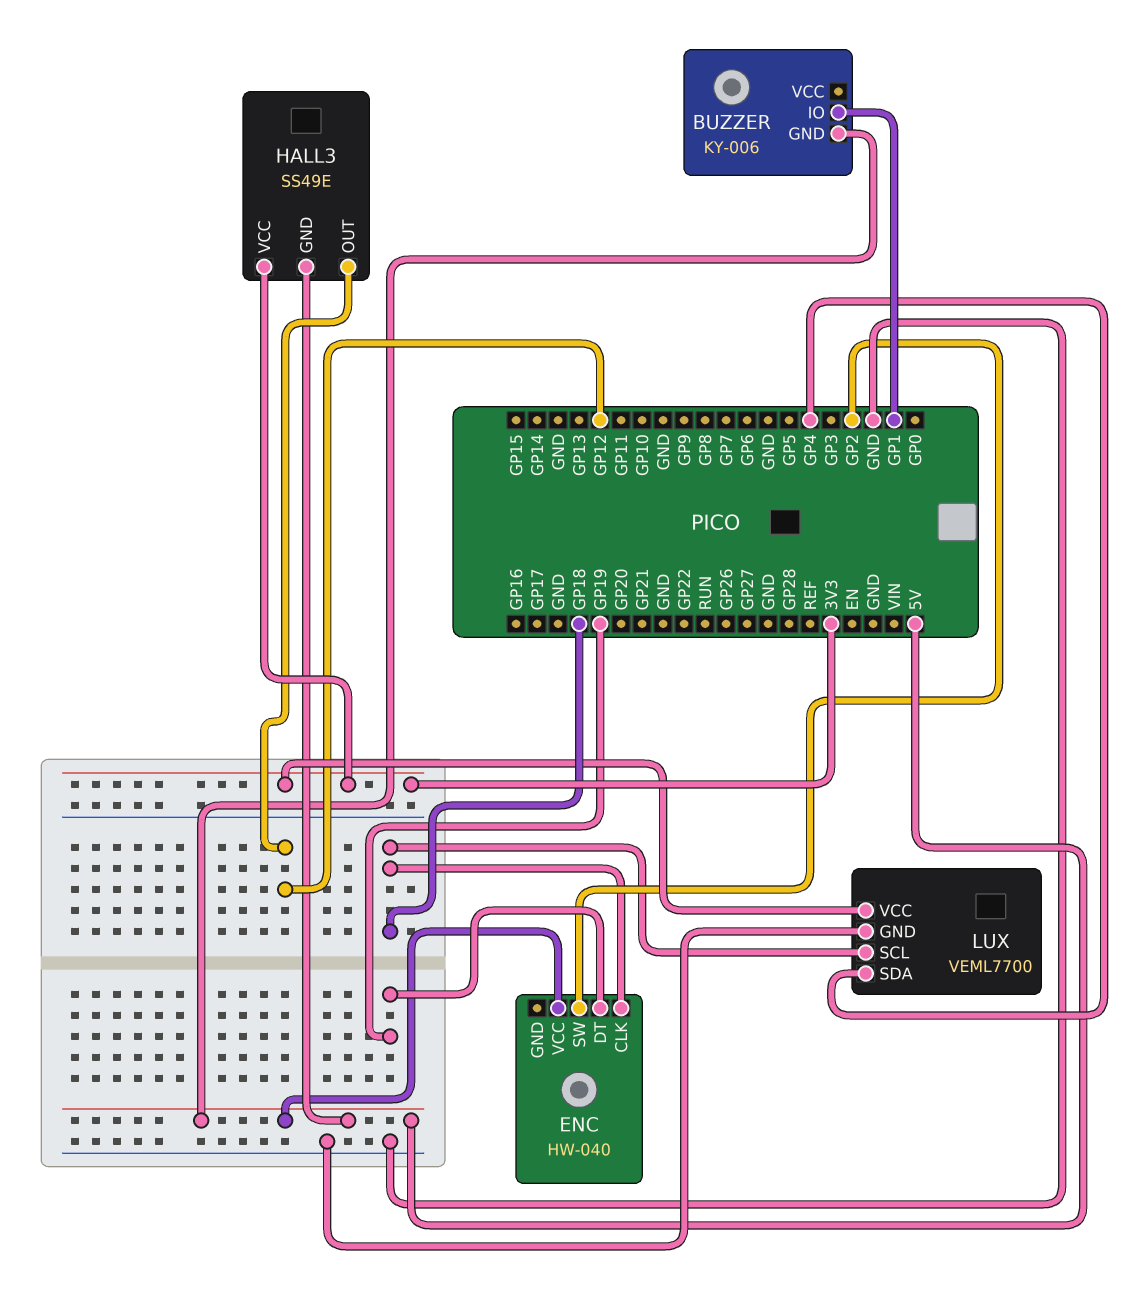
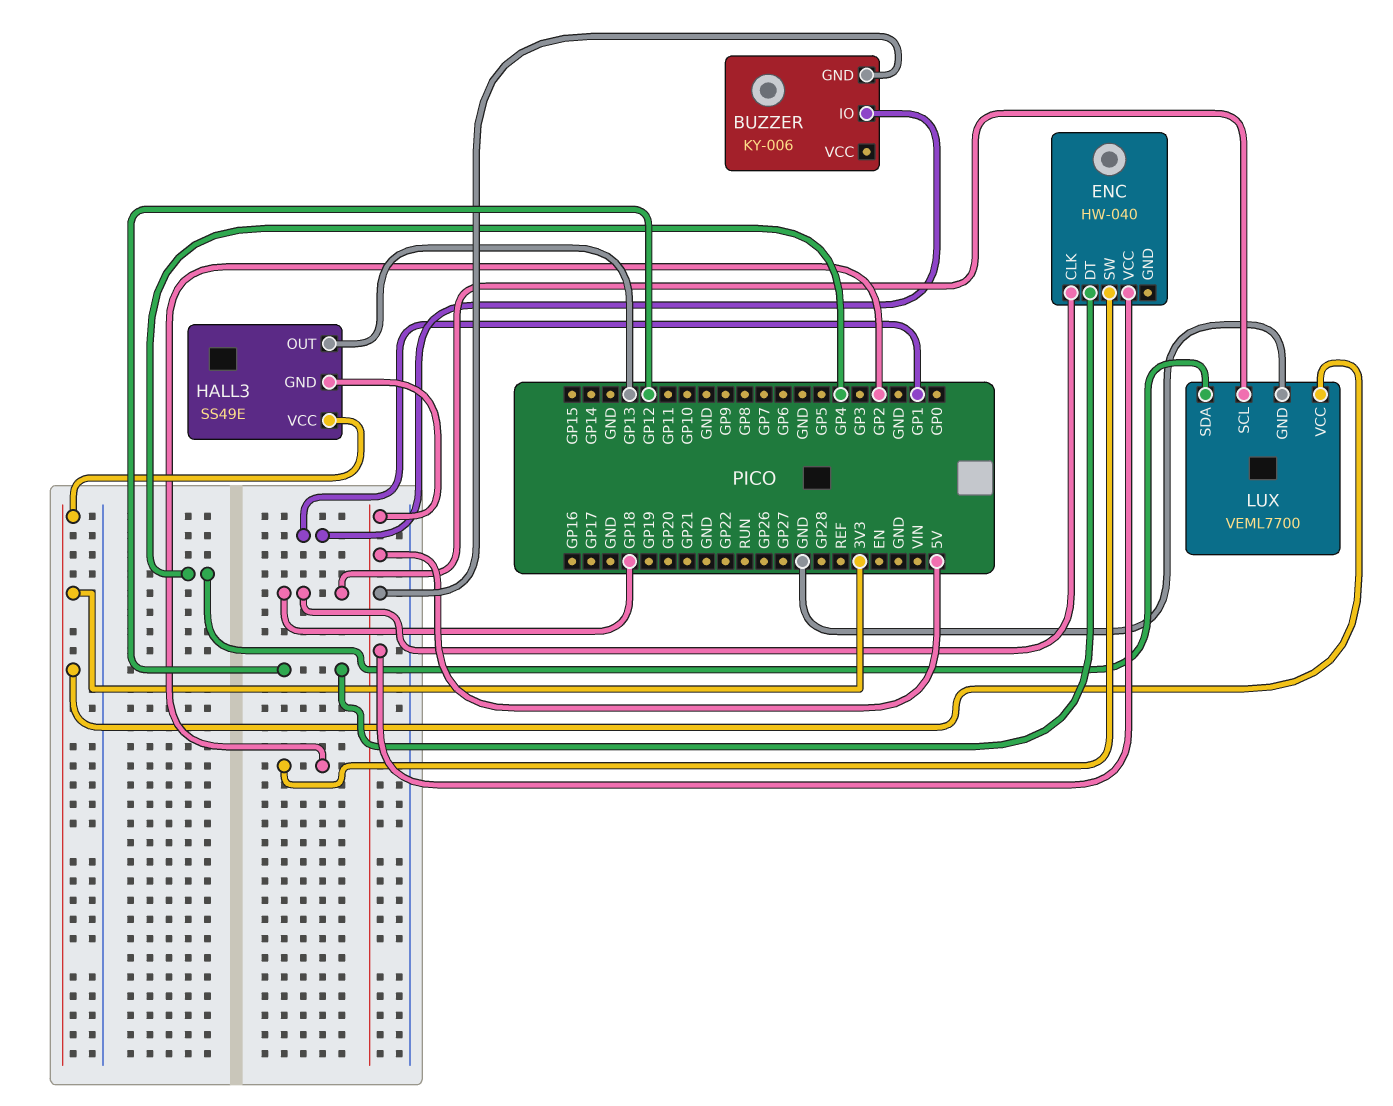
ENC pin DT: GP19 -> GP12
HALL3 pin OUT: GP12 -> GP13

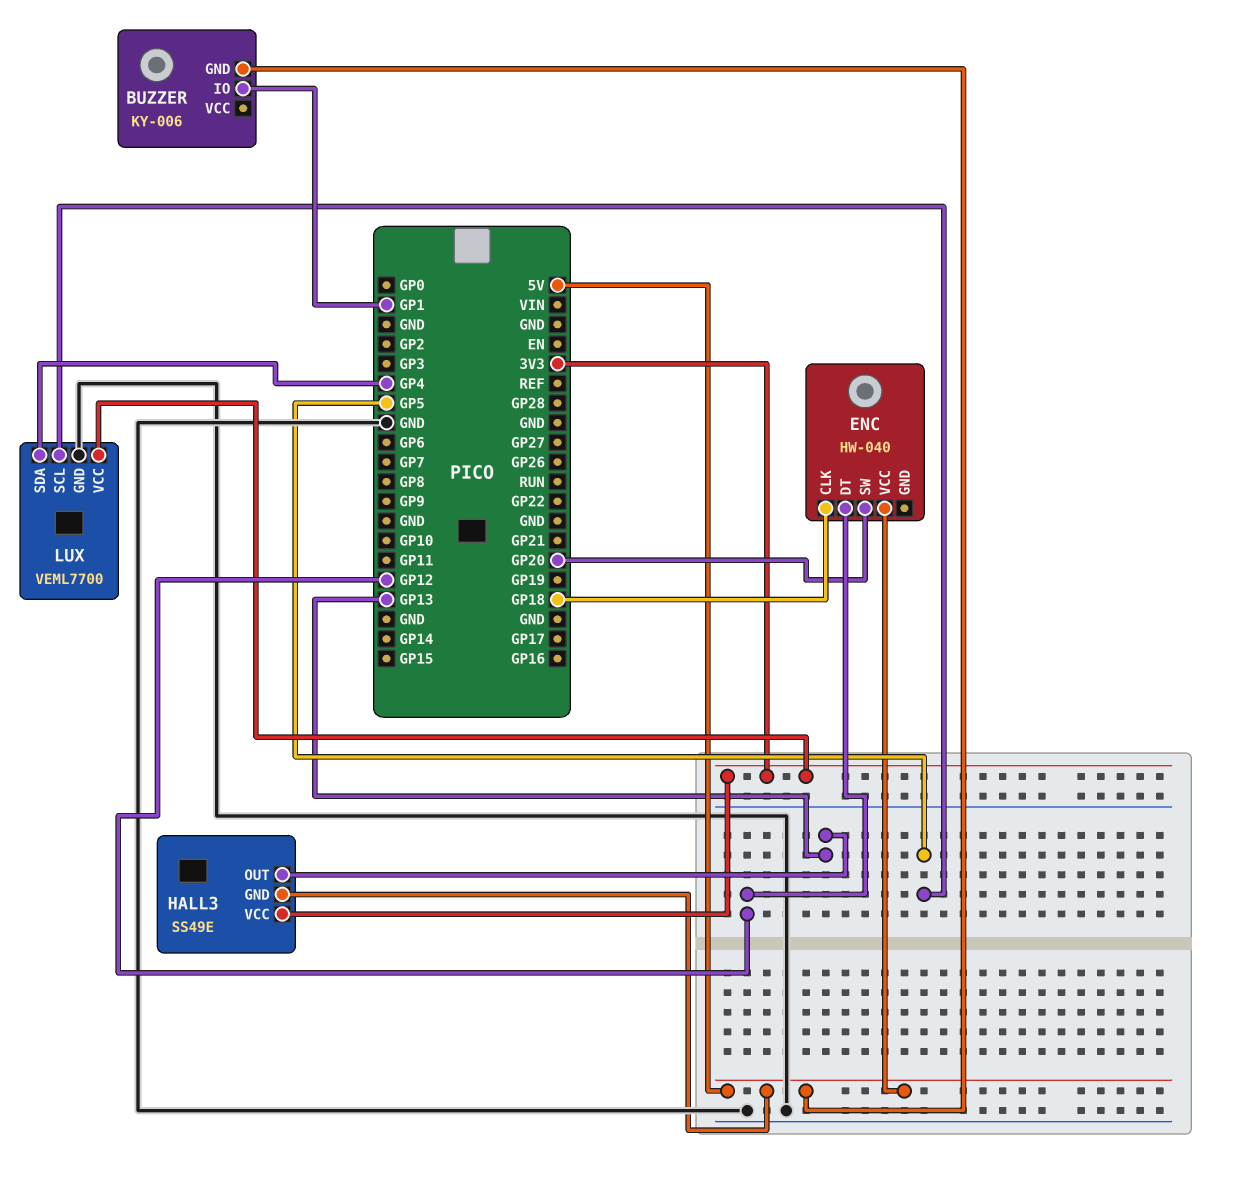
ENC pin SW: GP2 -> GP20
LUX pin SCL: GP18 -> GP5

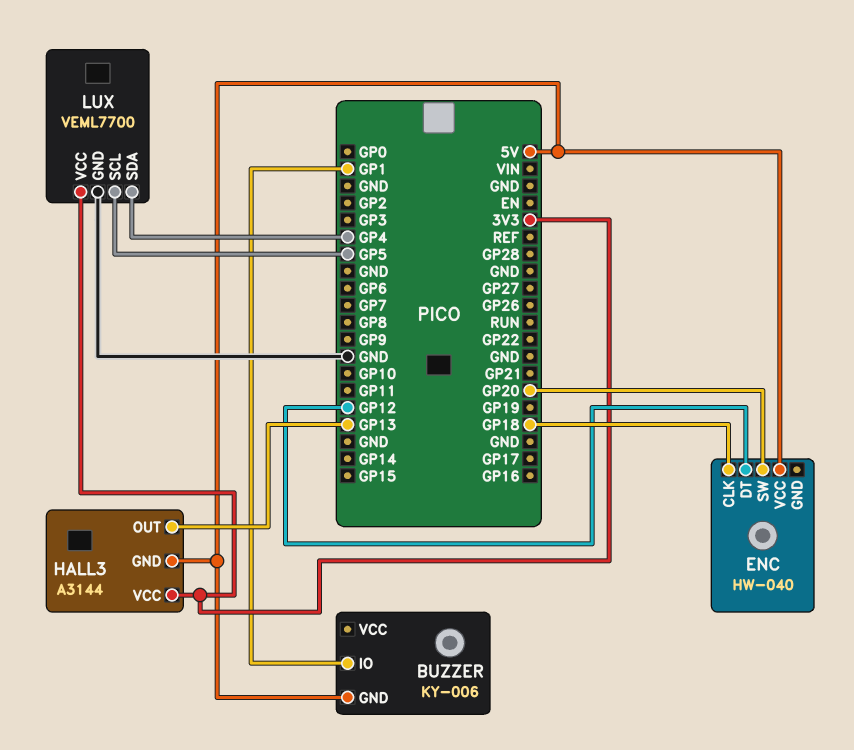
HALL3: SS49E -> A3144

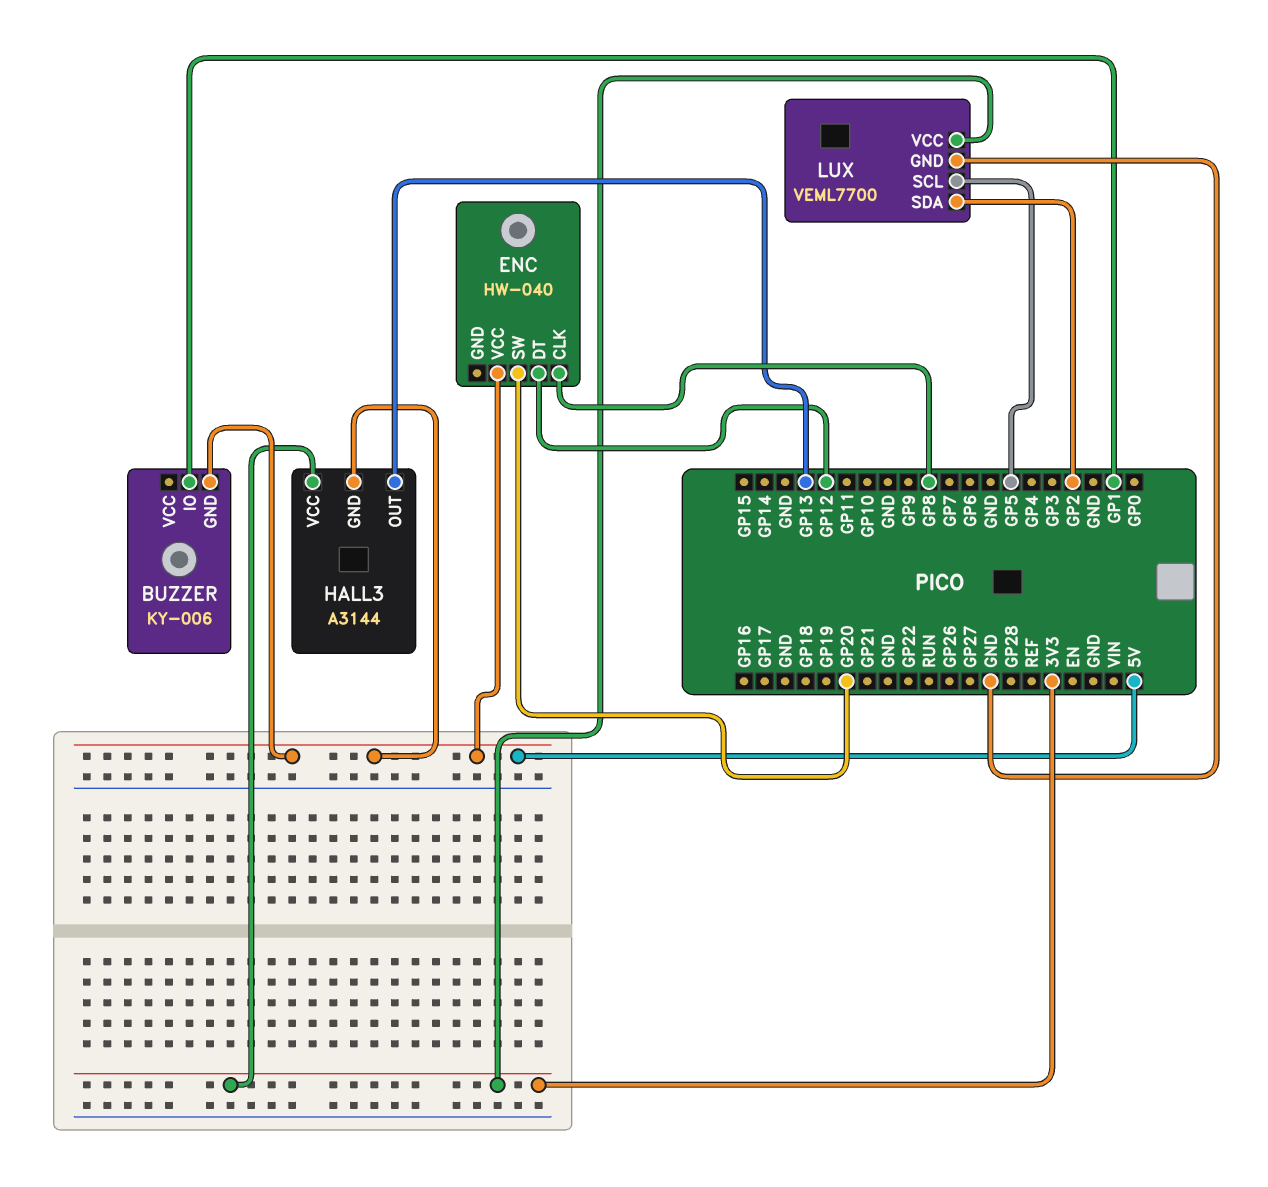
ENC pin CLK: GP18 -> GP8
LUX pin SDA: GP4 -> GP2

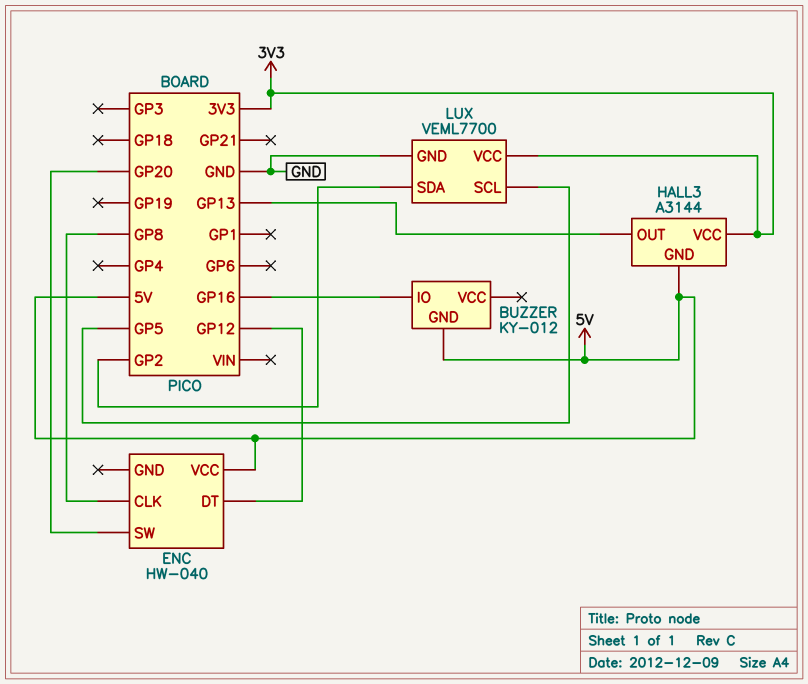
BUZZER: KY-006 -> KY-012
BUZZER pin IO: GP1 -> GP16

